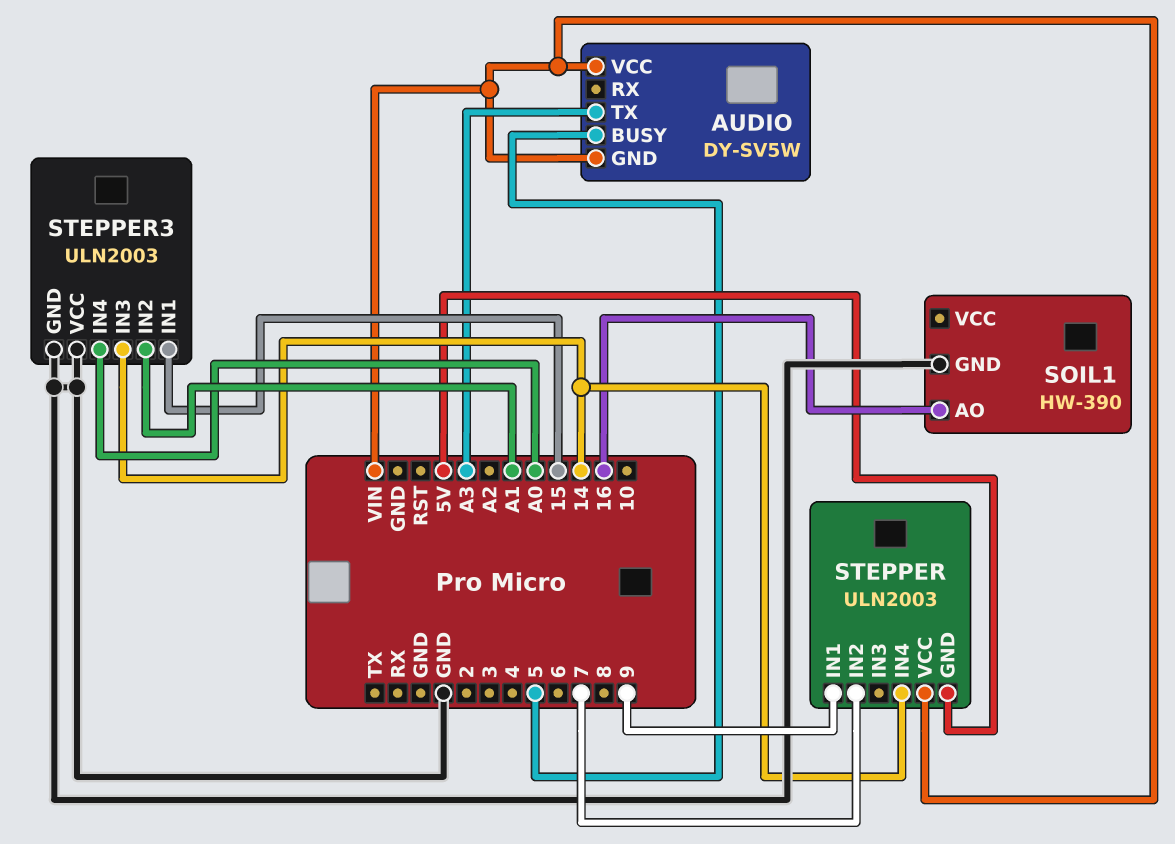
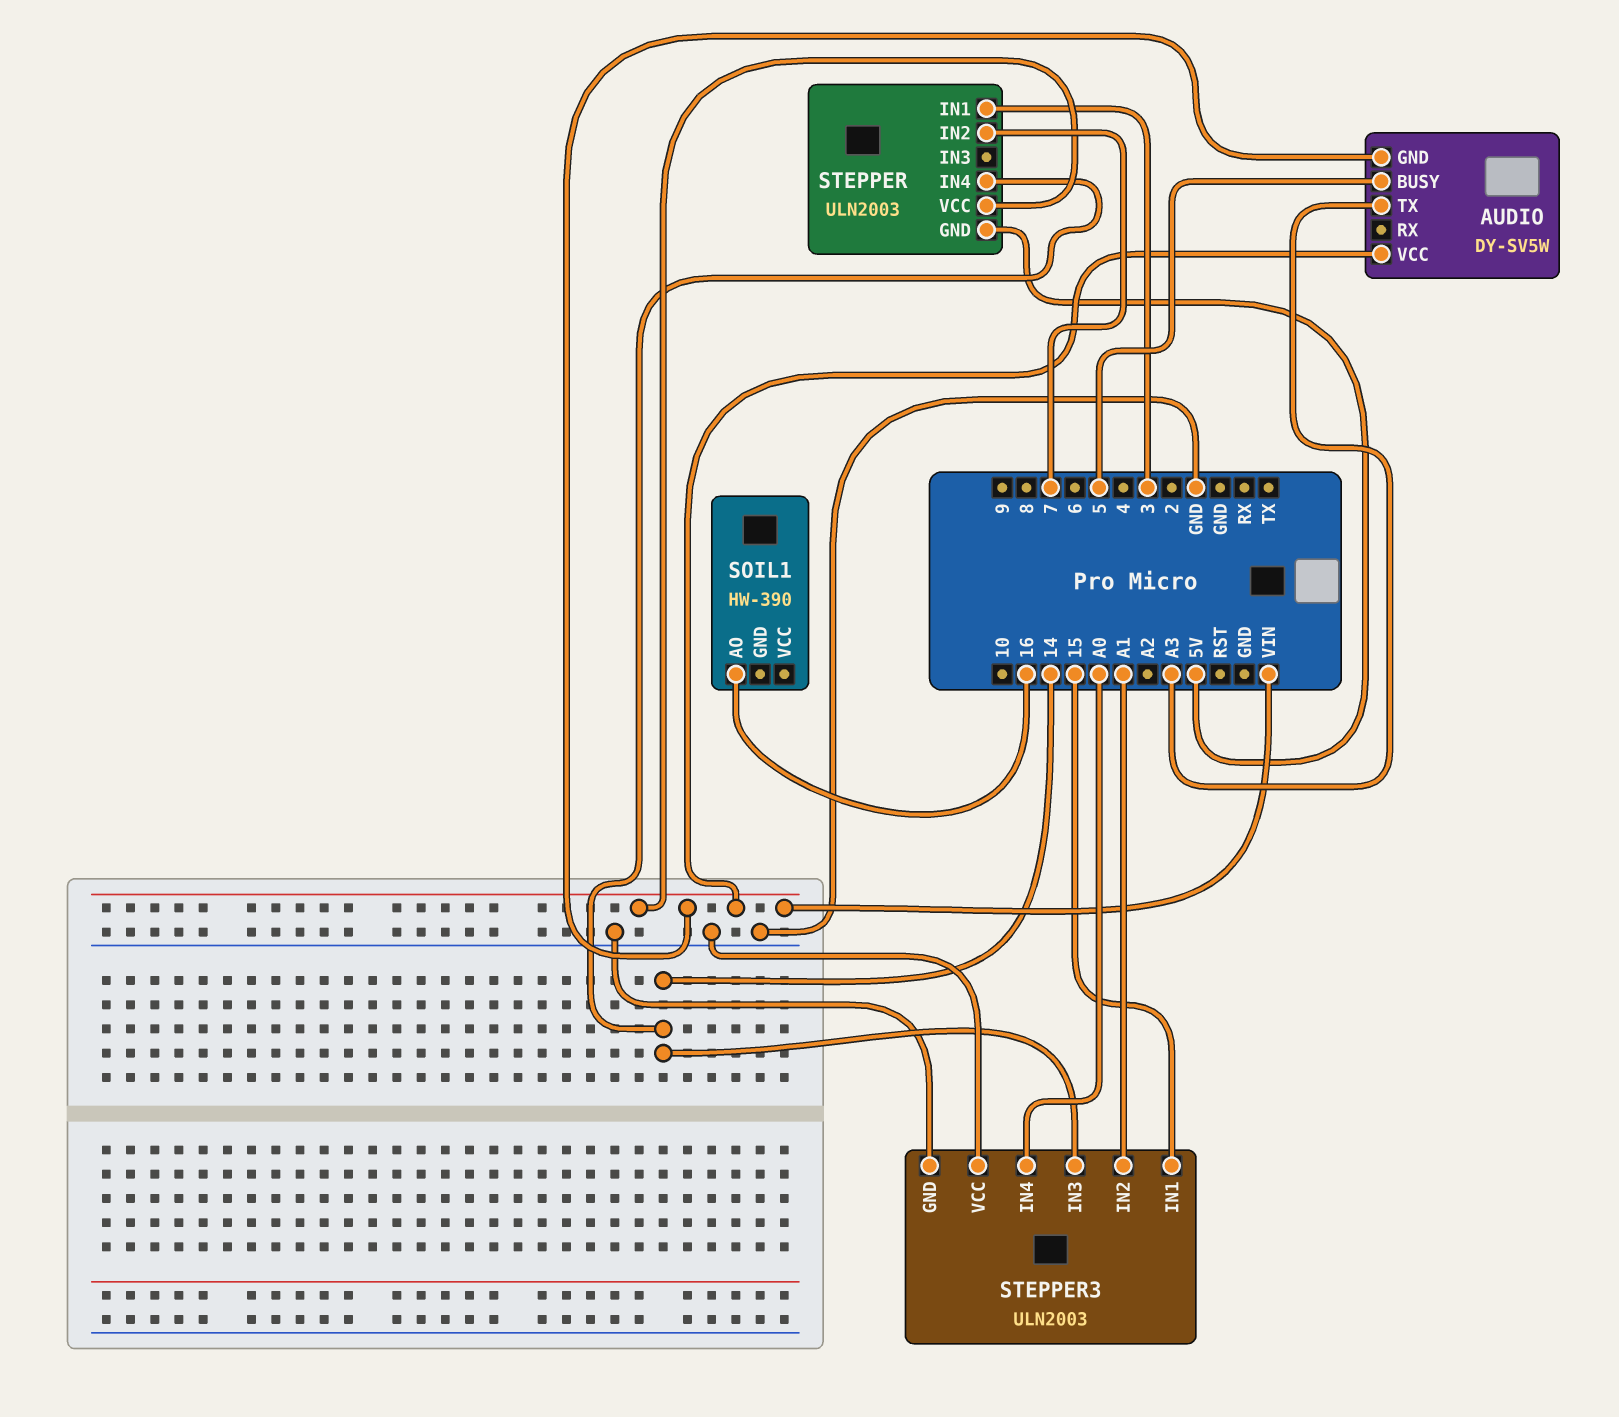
SOIL1 pin GND: GND -> none
STEPPER pin IN1: 9 -> 3

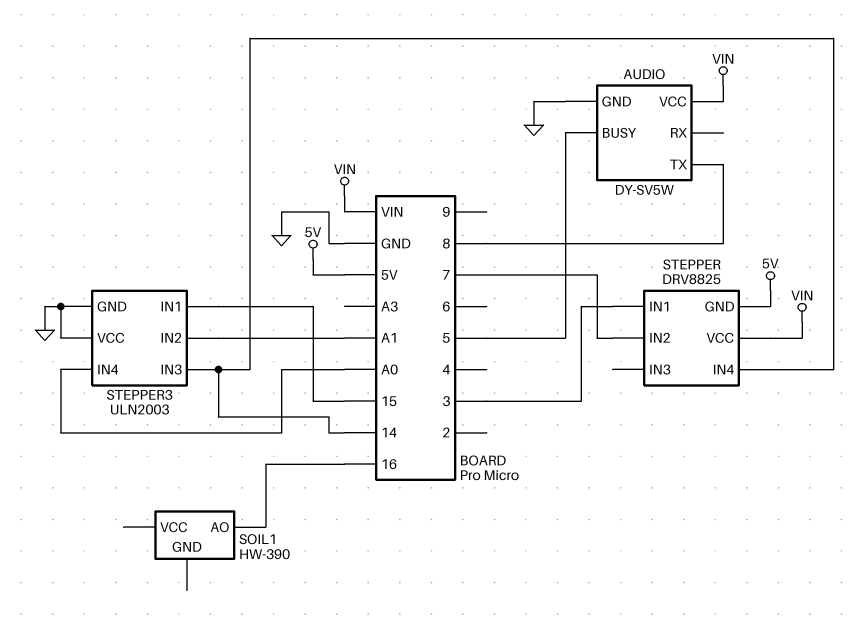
AUDIO pin GND: VIN -> GND
AUDIO pin TX: A3 -> 8
STEPPER: ULN2003 -> DRV8825

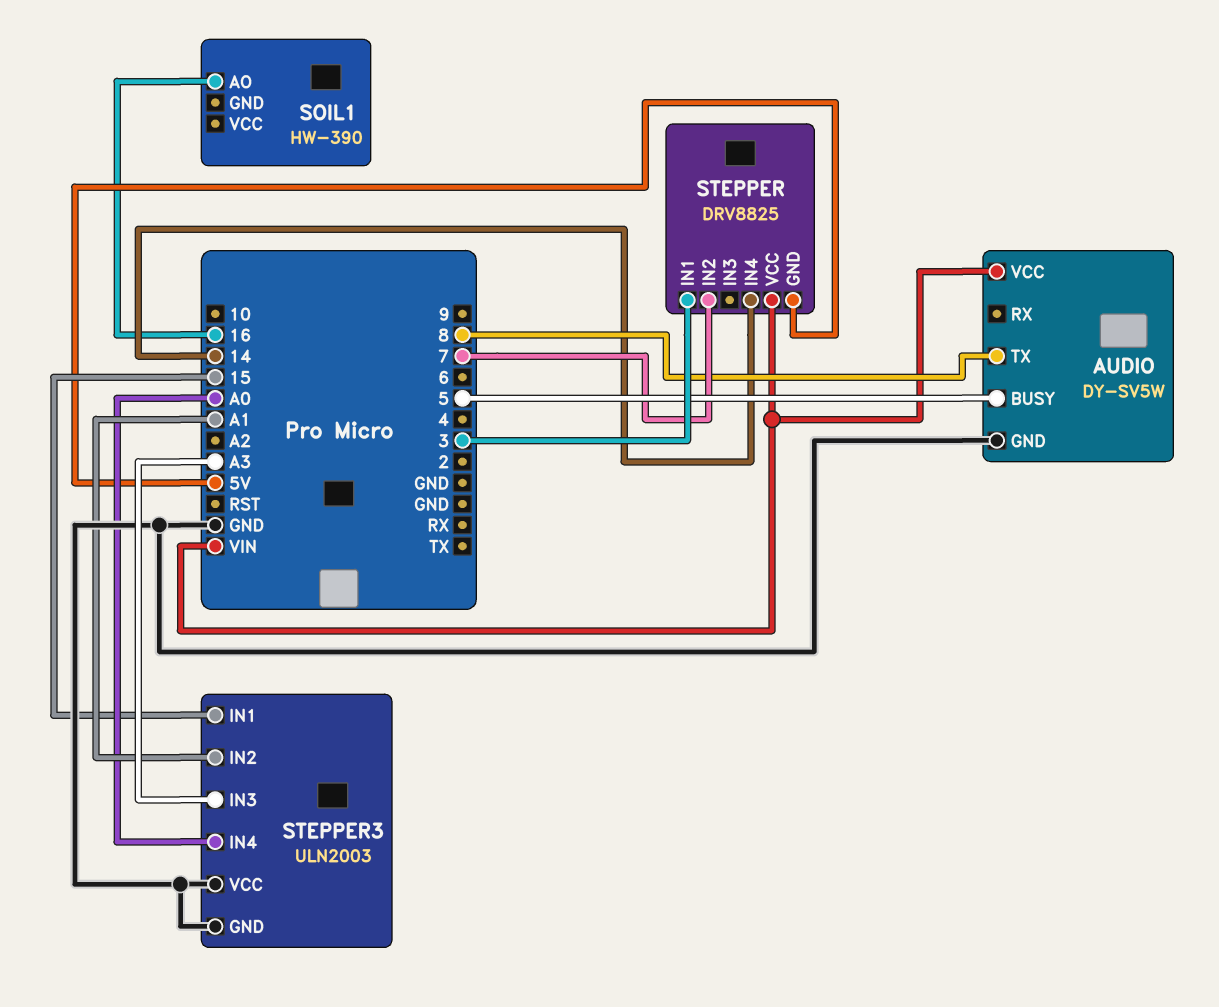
STEPPER3 pin IN3: 14 -> A3

